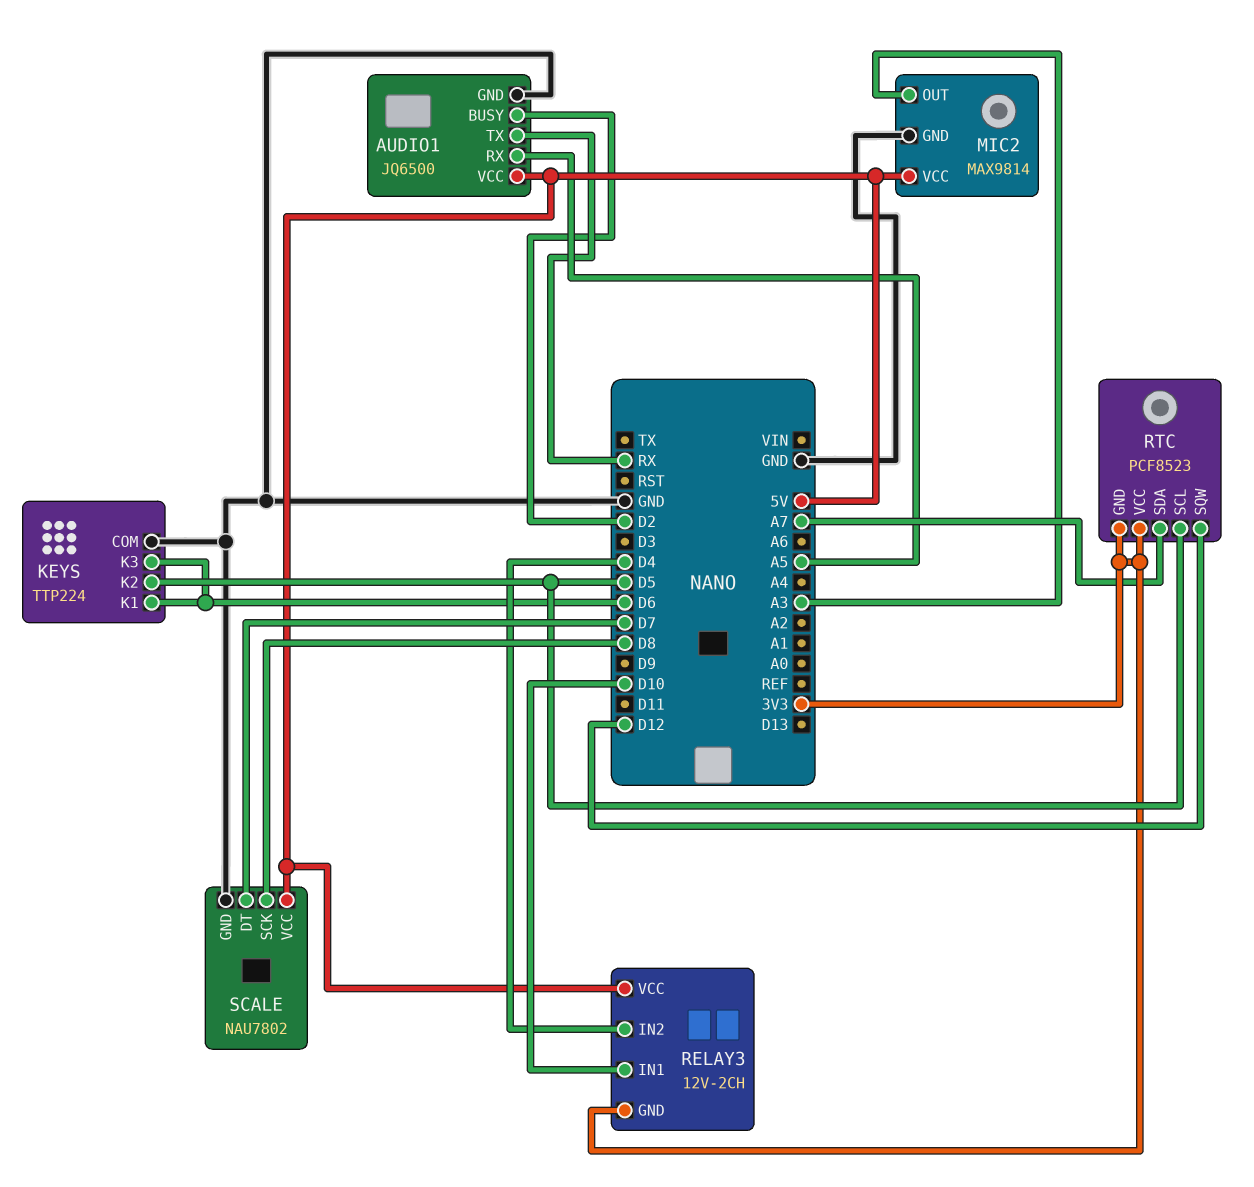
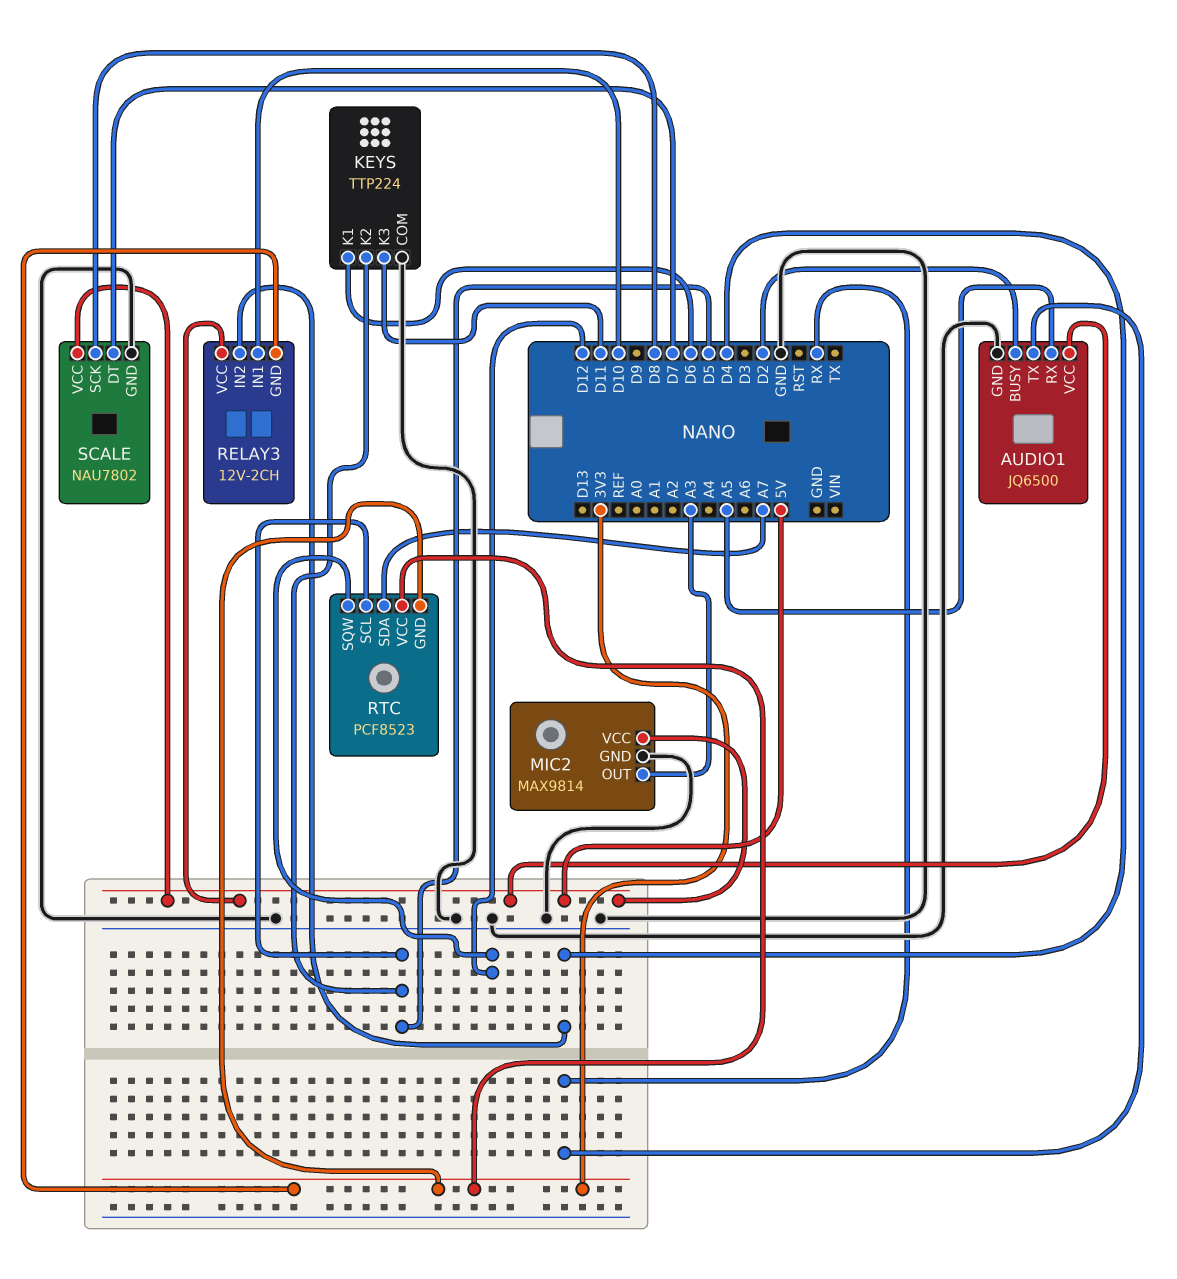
KEYS pin K3: D6 -> D11

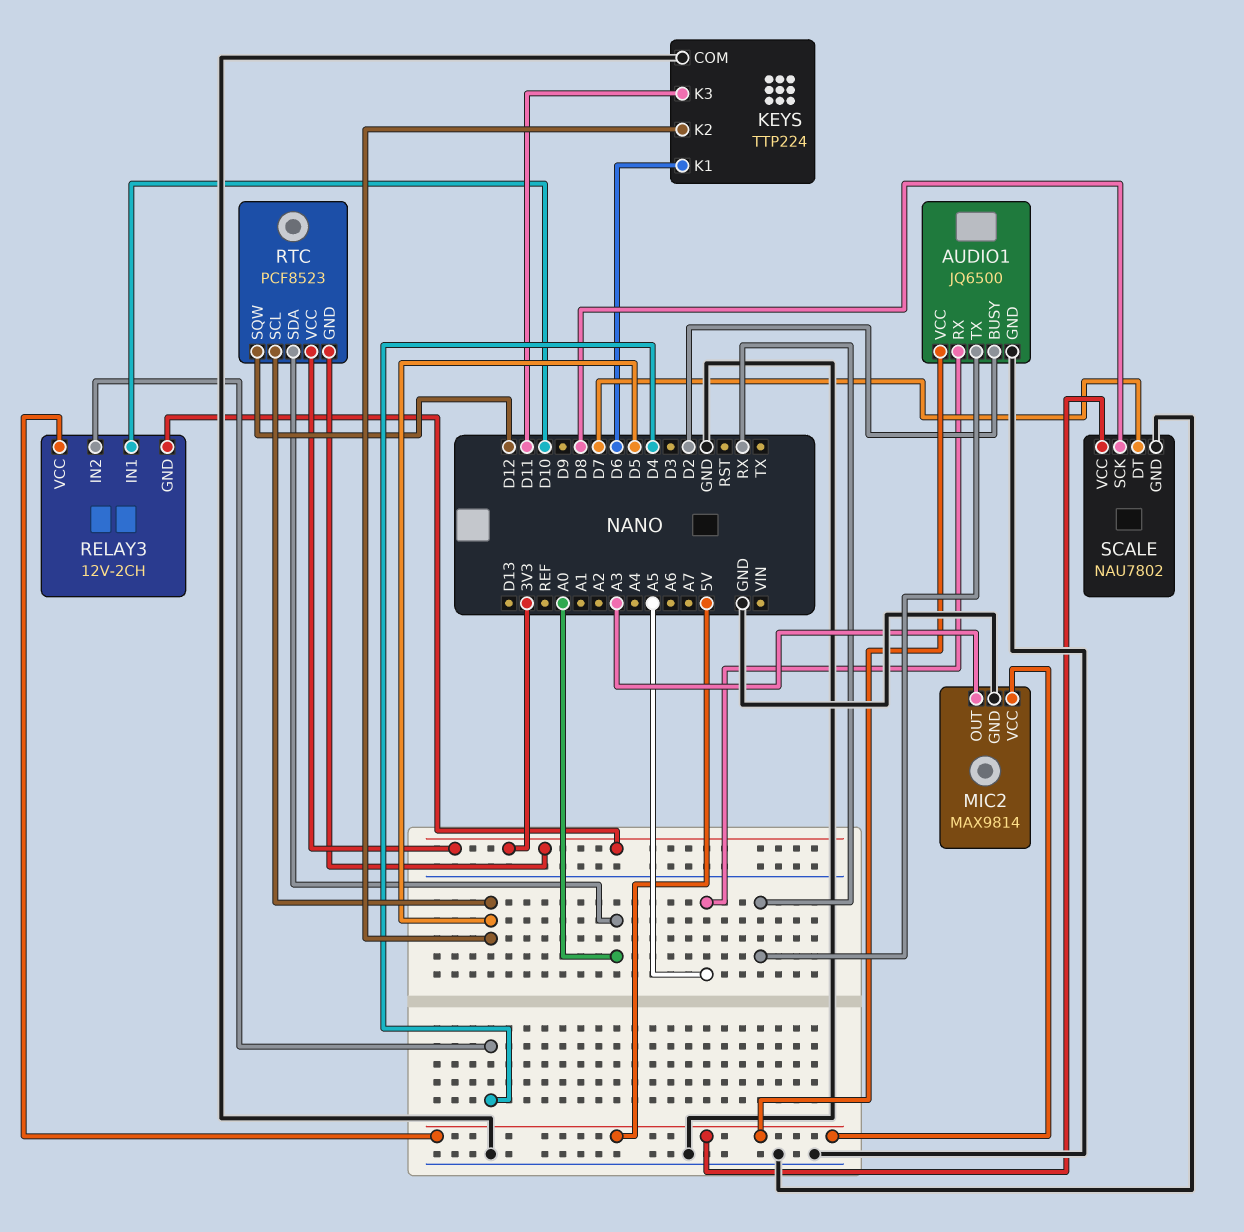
RTC pin SDA: A7 -> A0

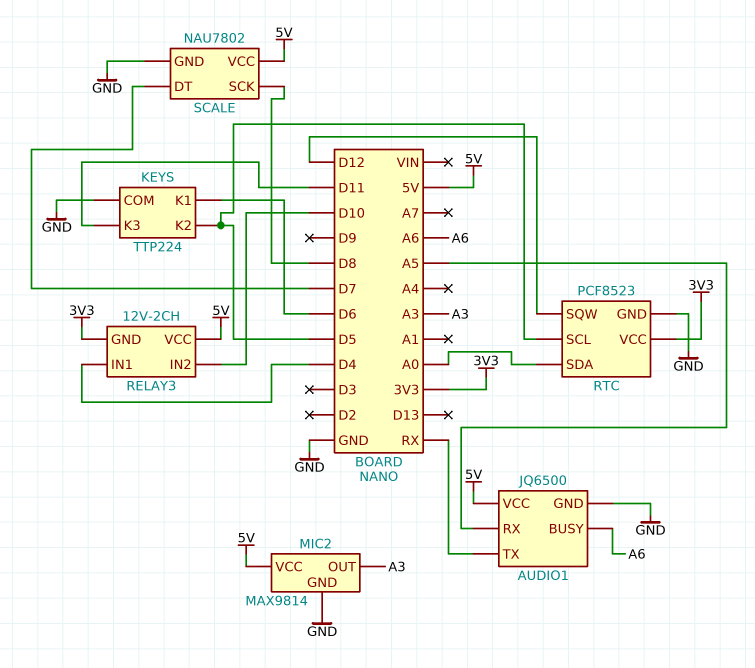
AUDIO1 pin BUSY: D2 -> A6
RELAY3 pin IN1: D10 -> D4
RELAY3 pin IN2: D4 -> D10
RTC pin GND: 3V3 -> GND

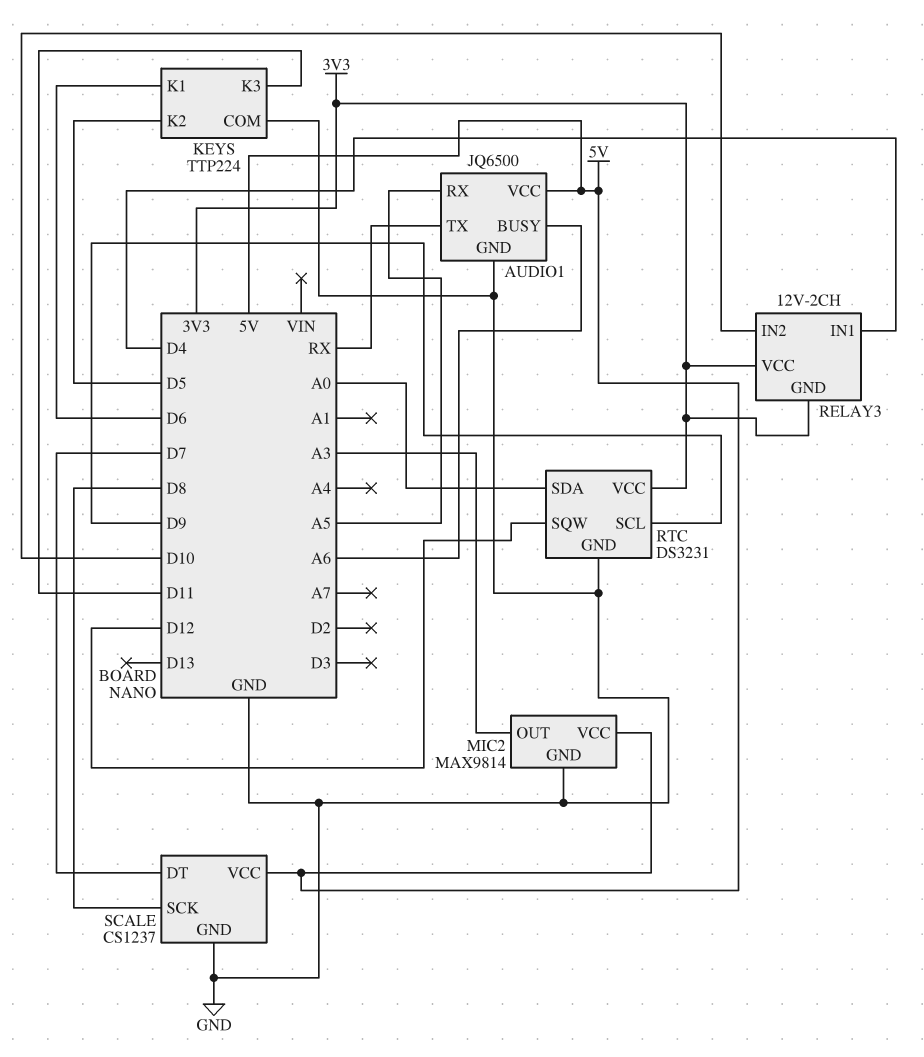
RELAY3 pin VCC: 5V -> 3V3
RTC: PCF8523 -> DS3231
RTC pin SCL: D5 -> D9
SCALE: NAU7802 -> CS1237

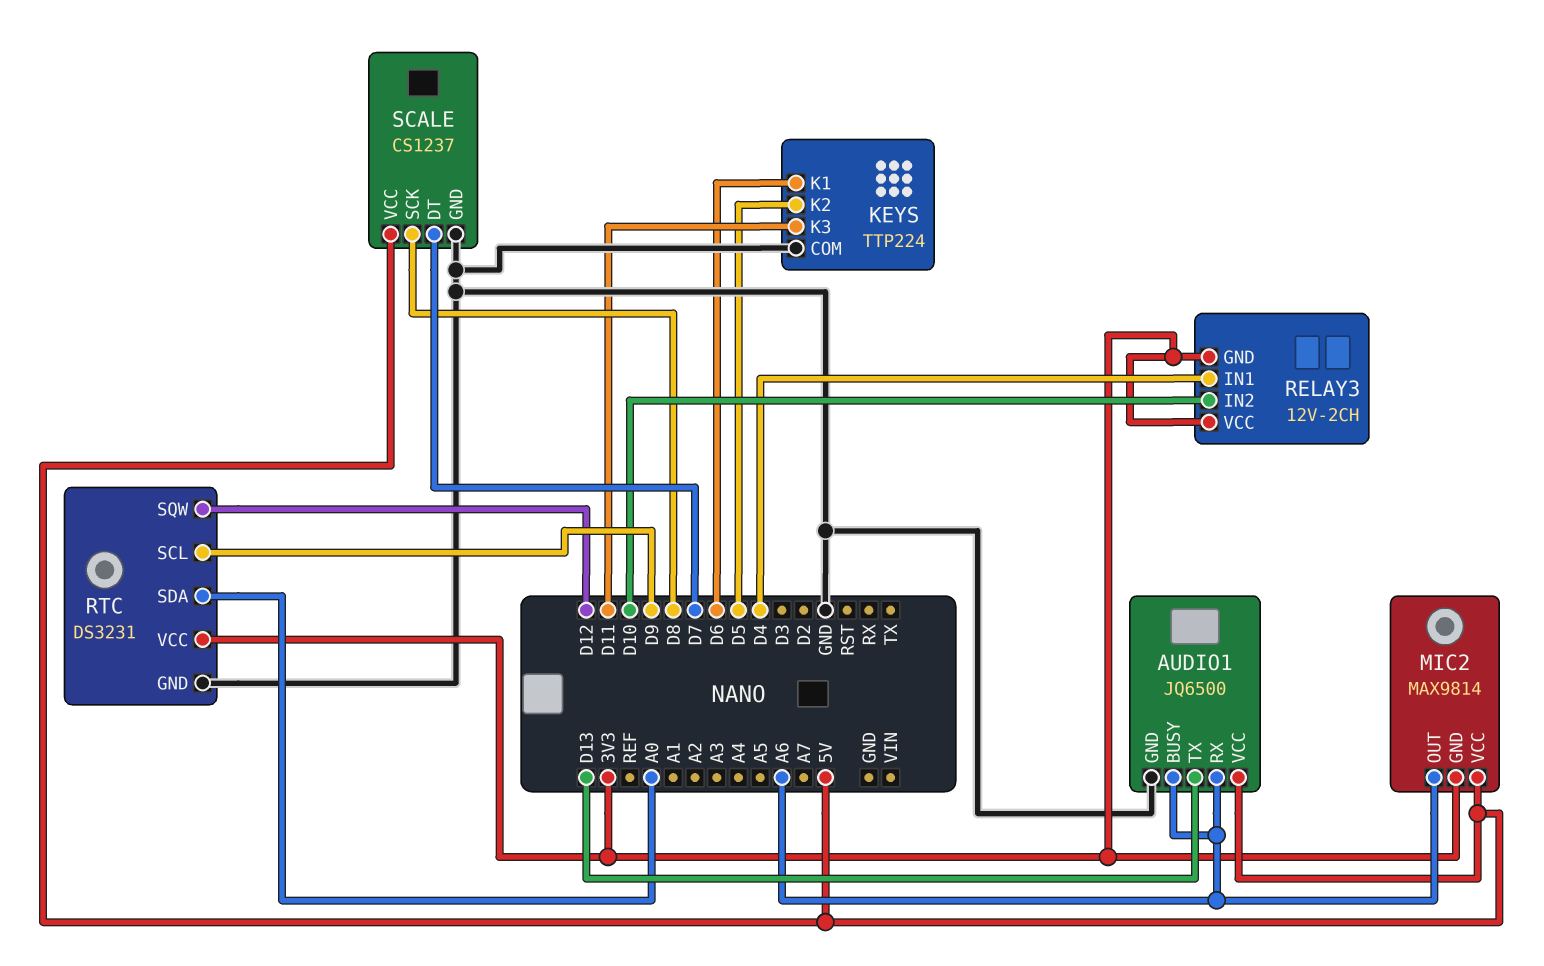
AUDIO1 pin RX: A5 -> A6
AUDIO1 pin TX: RX -> D13
MIC2 pin GND: GND -> 3V3
MIC2 pin OUT: A3 -> A6

